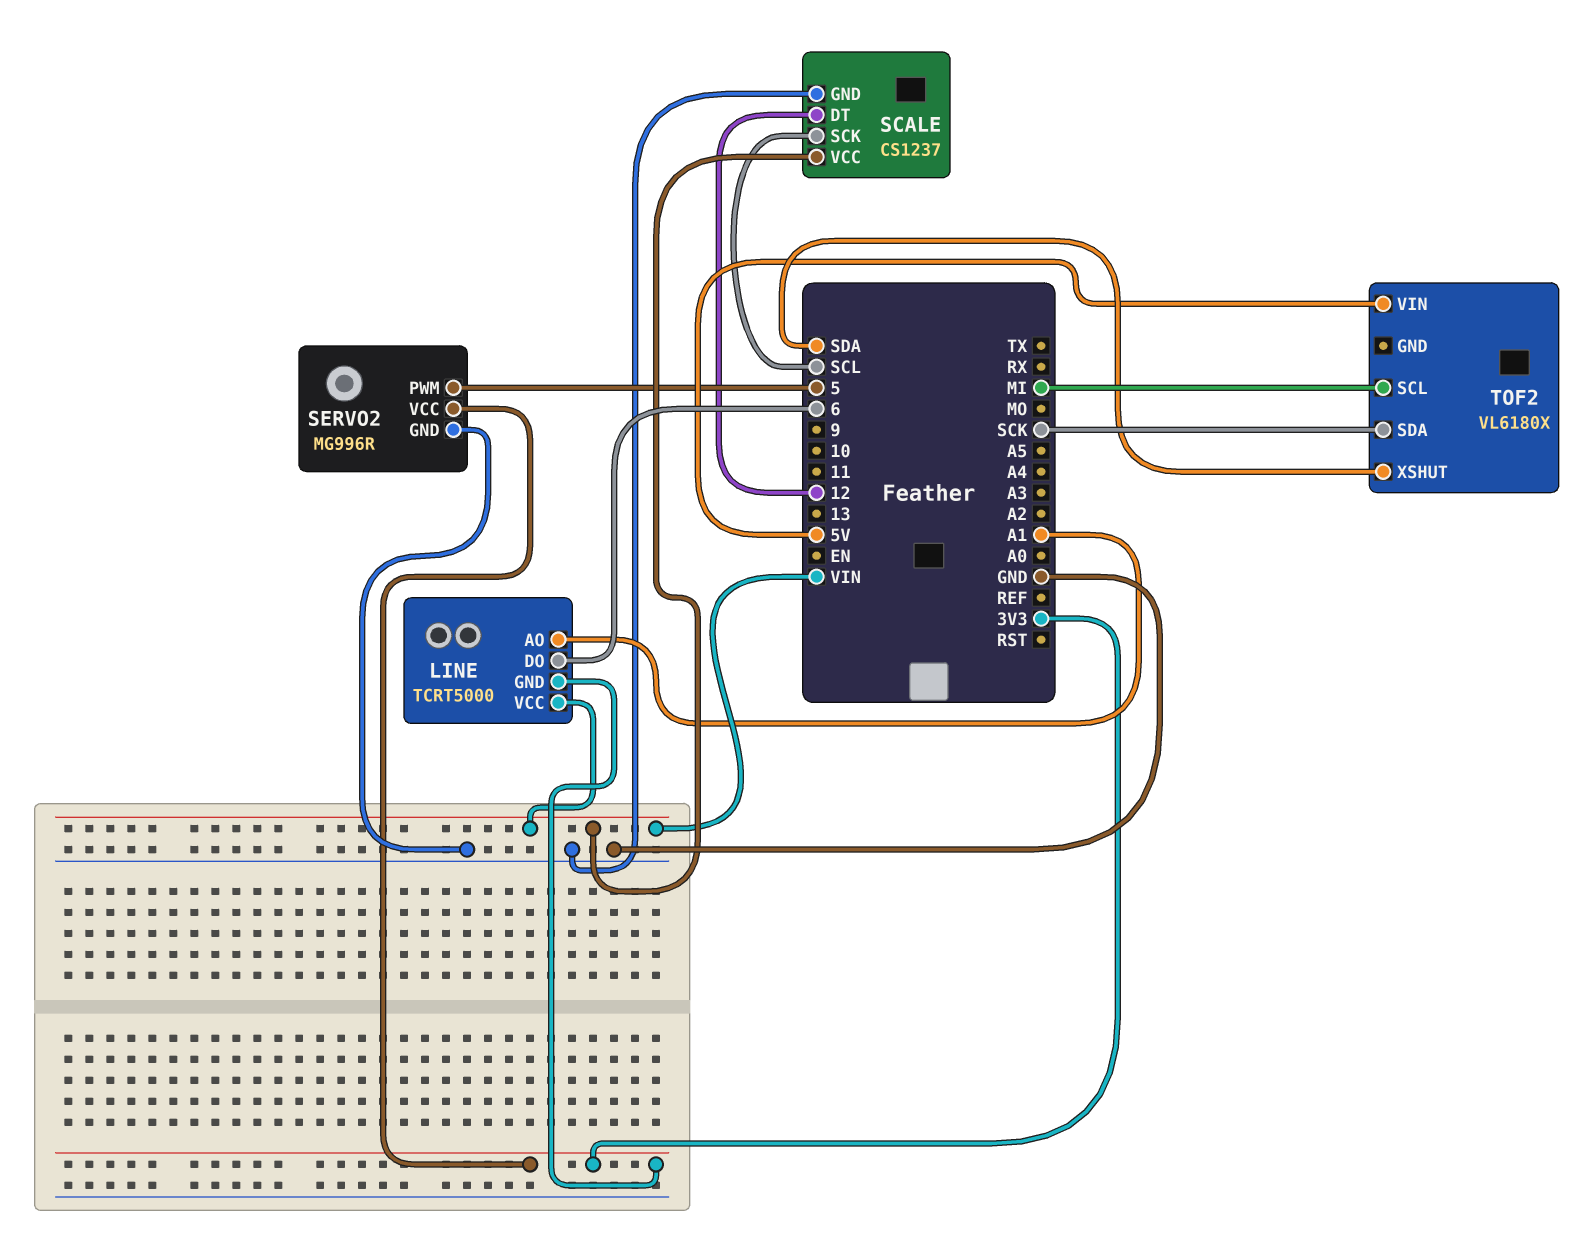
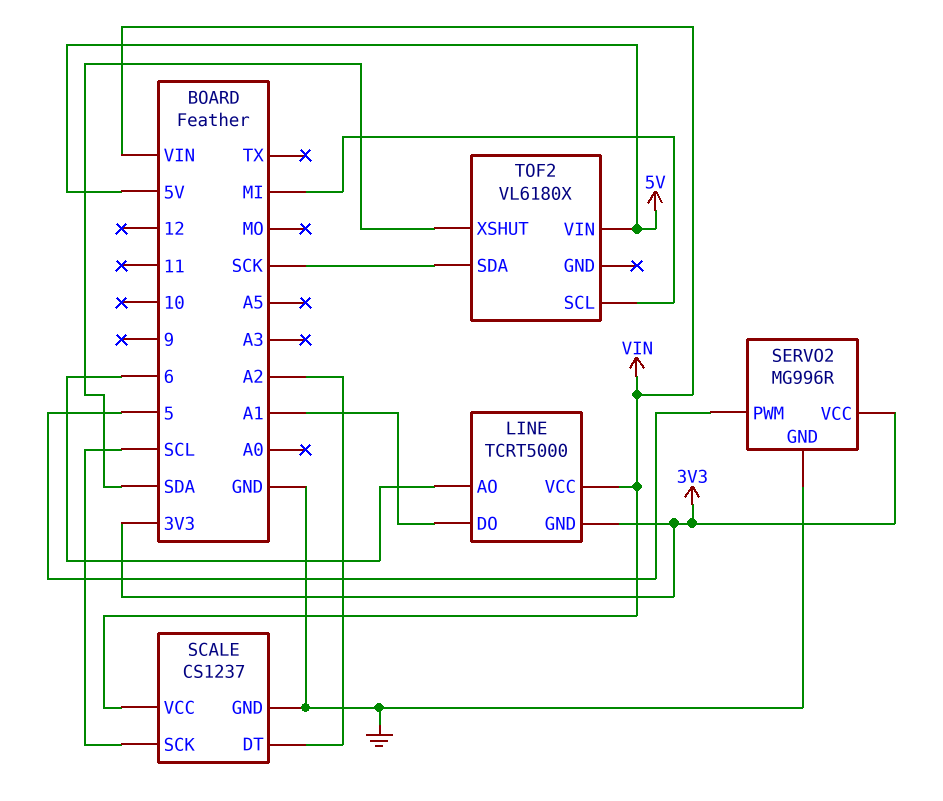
LINE pin AO: A1 -> 6
LINE pin DO: 6 -> A1
SCALE pin DT: 12 -> A2

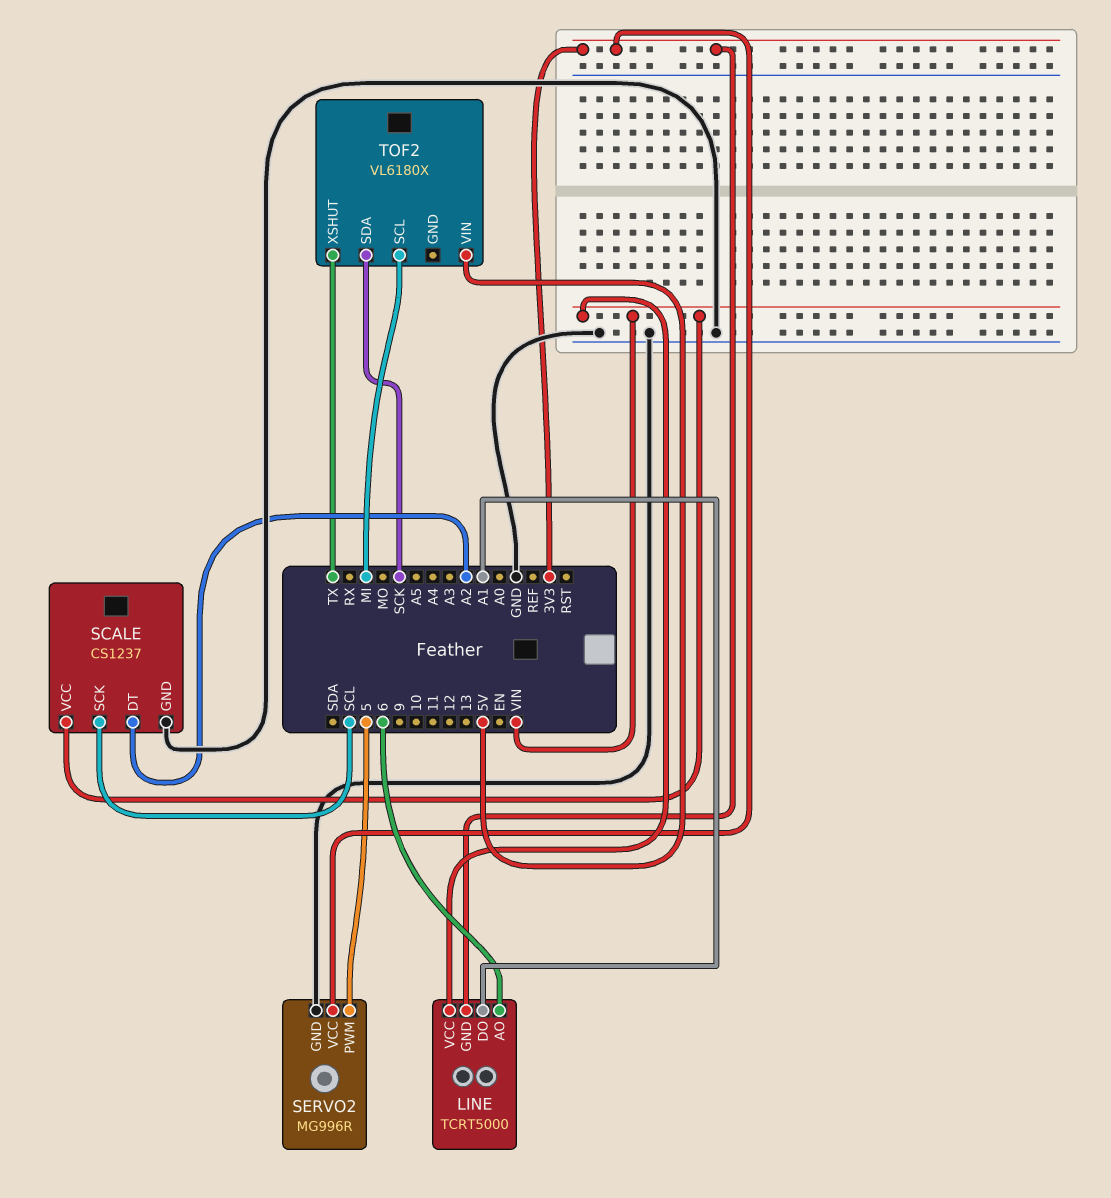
TOF2 pin XSHUT: SDA -> TX

